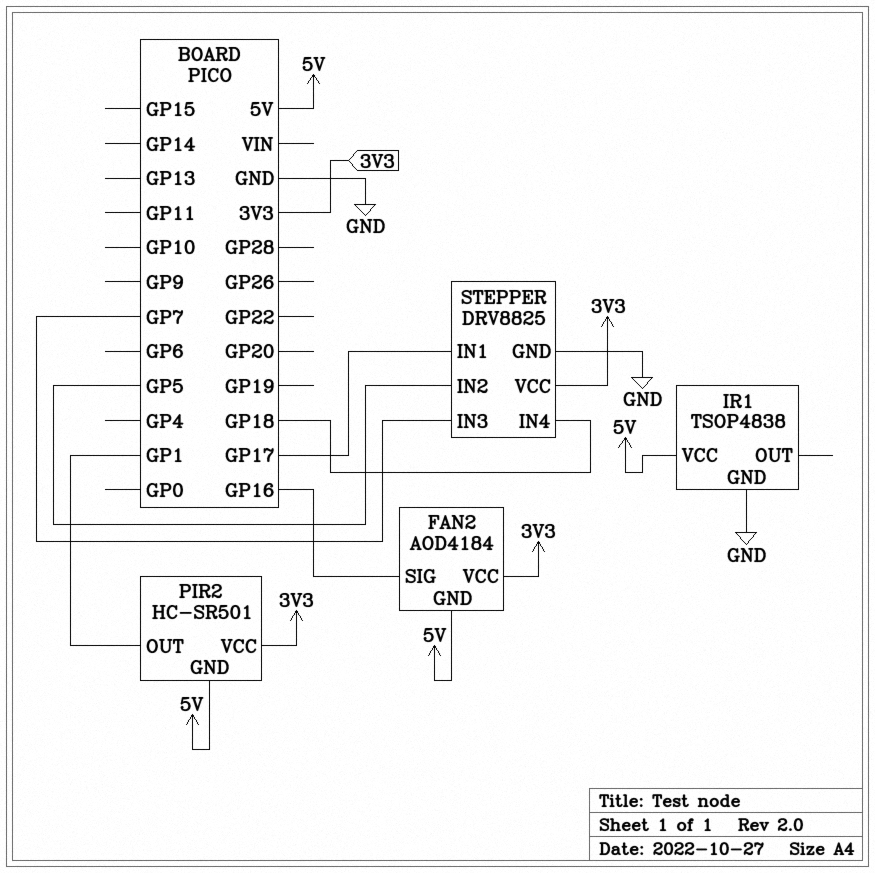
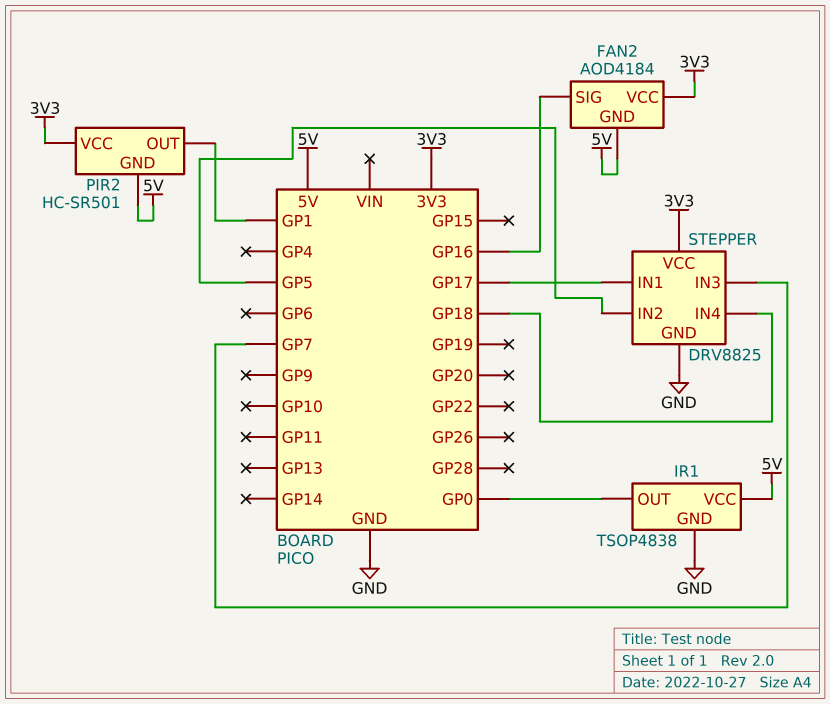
IR1 pin OUT: none -> GP0

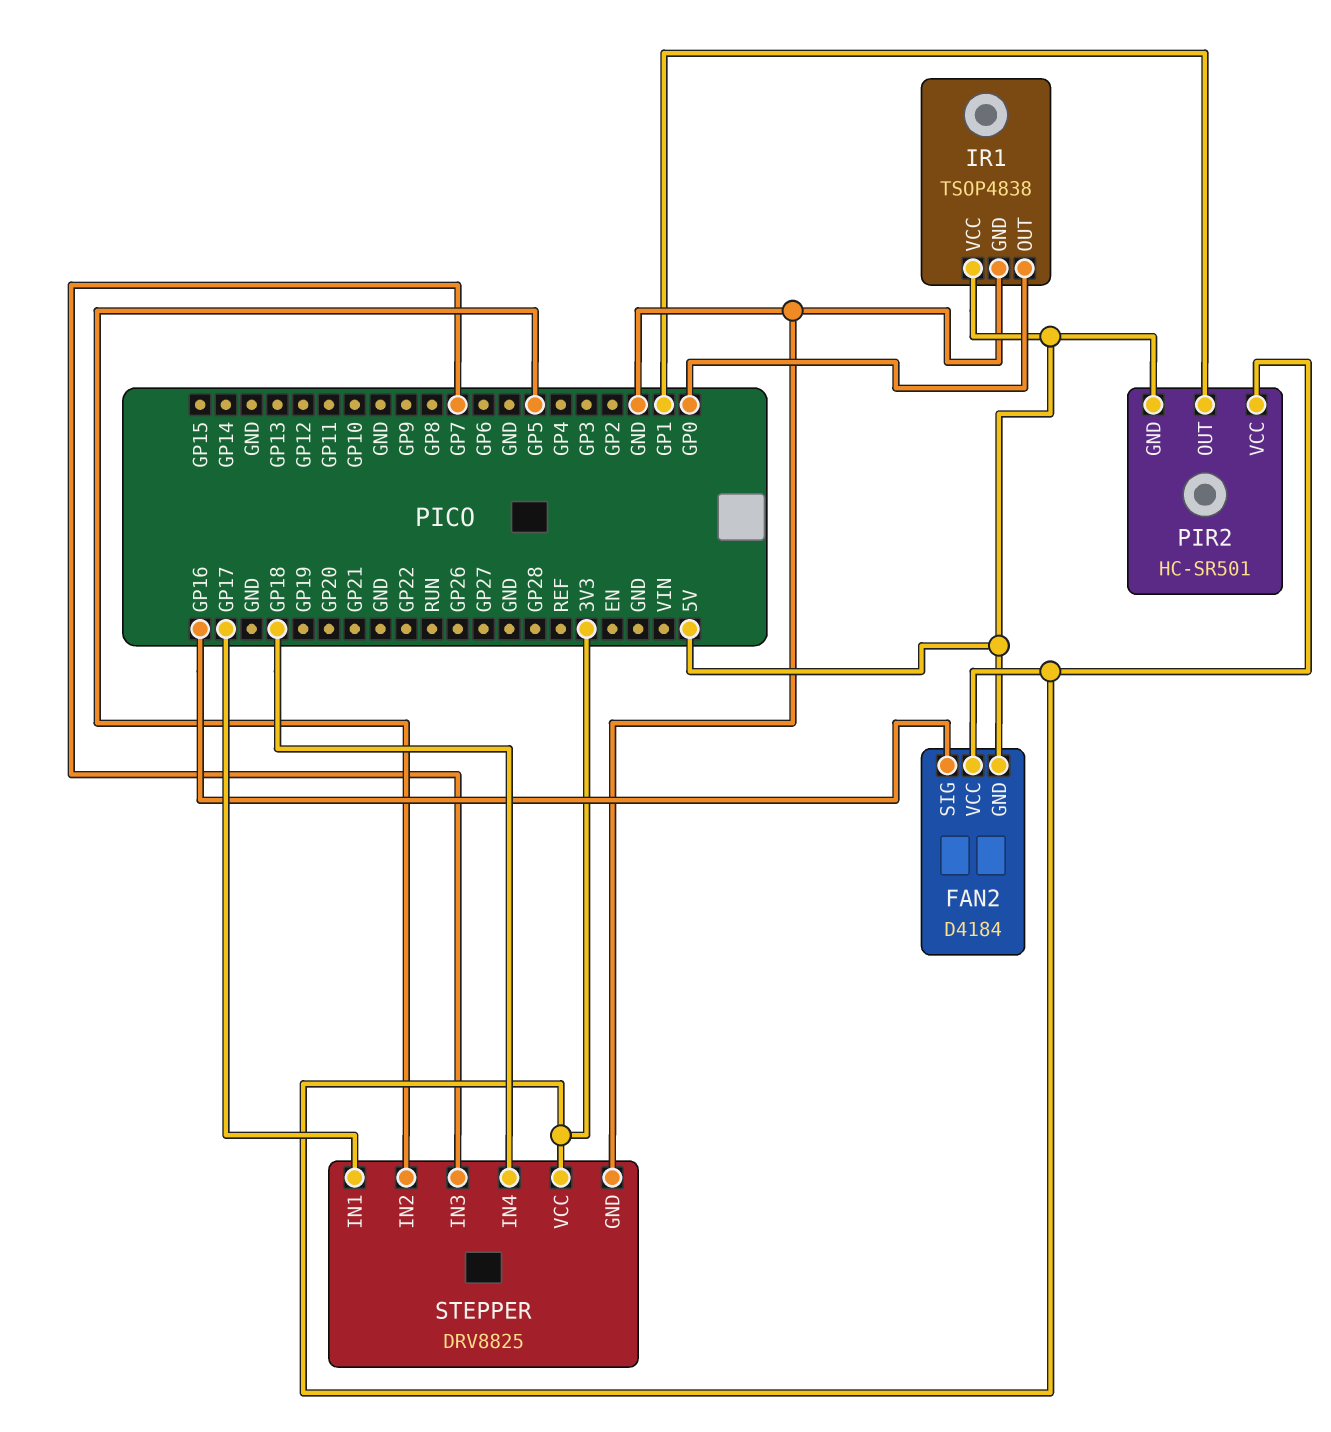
FAN2: AOD4184 -> D4184

